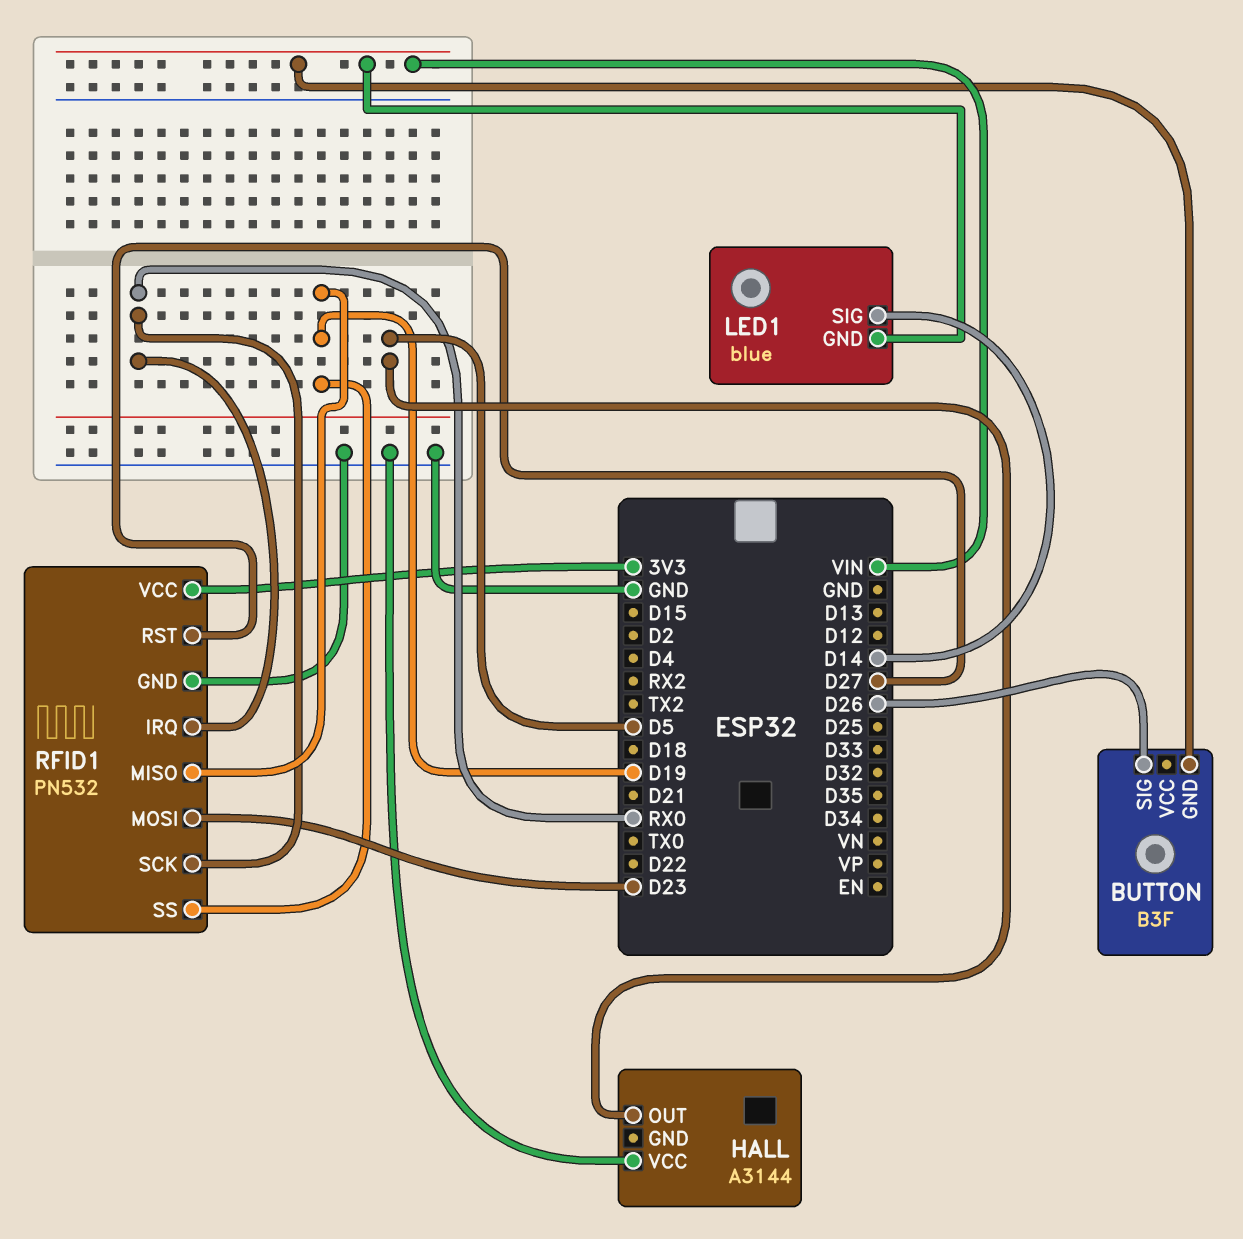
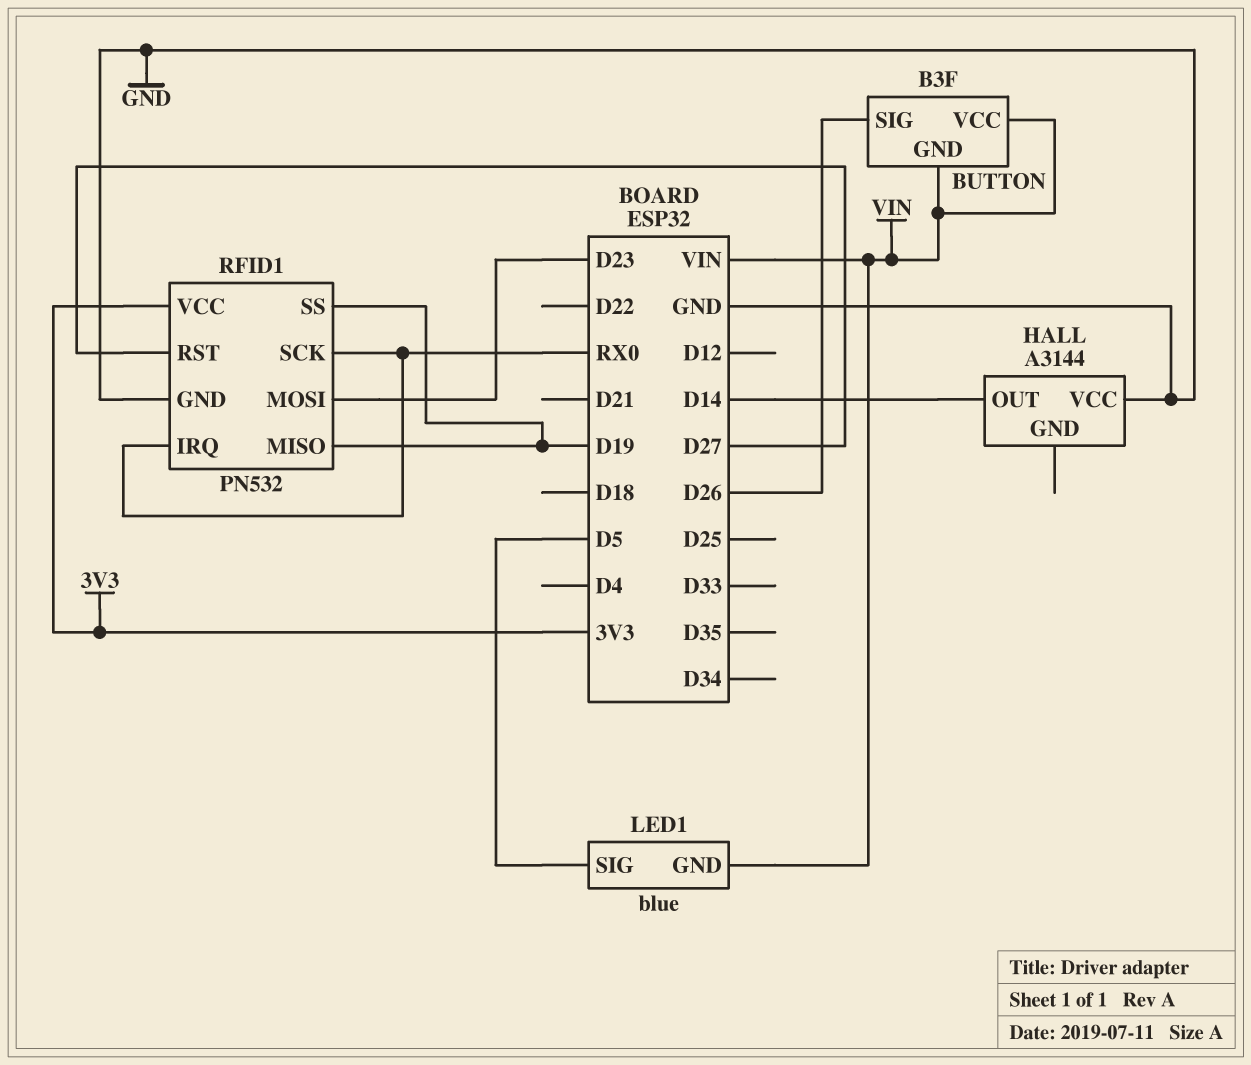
BUTTON pin VCC: none -> VIN
HALL pin OUT: D5 -> D14
LED1 pin SIG: D14 -> D5

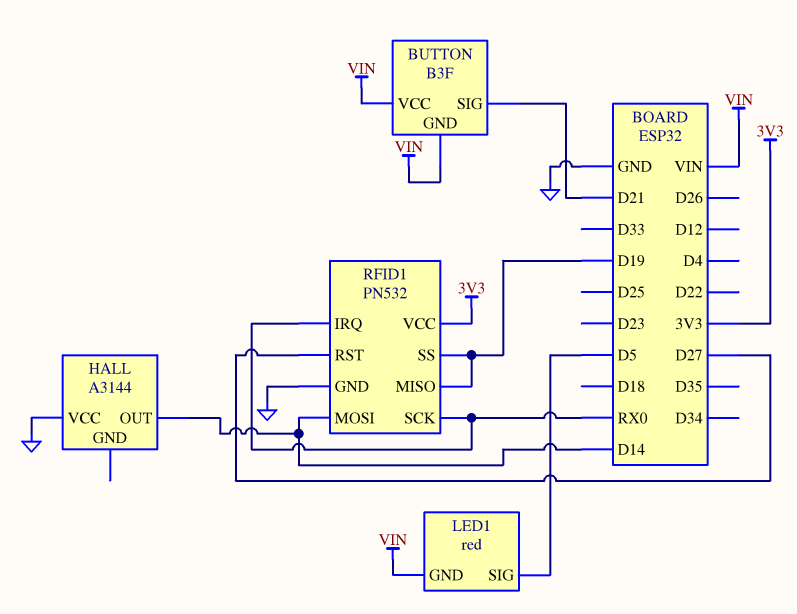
BUTTON pin SIG: D26 -> D21
LED1: blue -> red
RFID1 pin MOSI: D23 -> D14

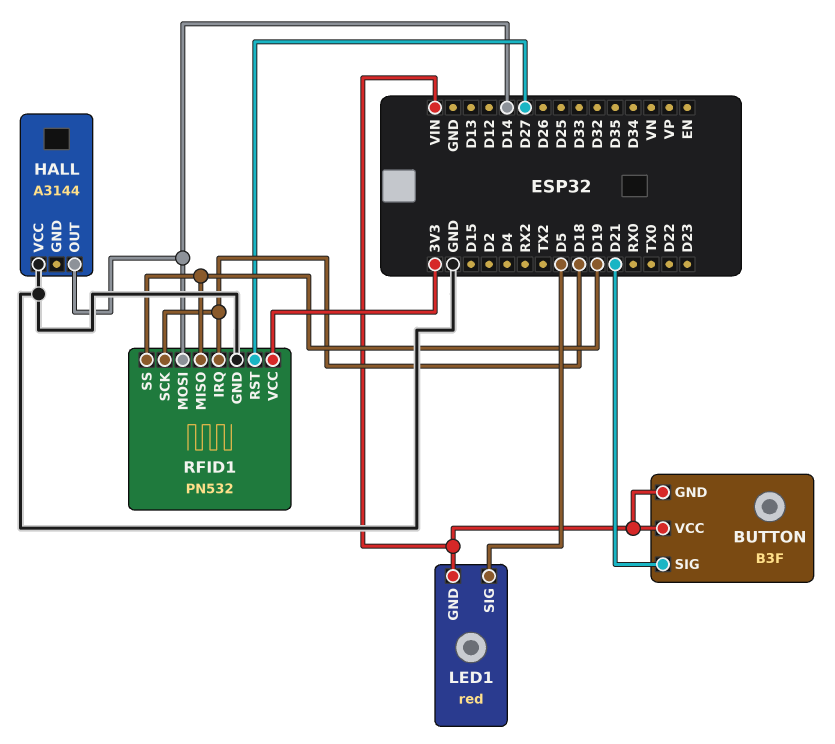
RFID1 pin IRQ: RX0 -> D18
RFID1 pin SCK: RX0 -> D18

